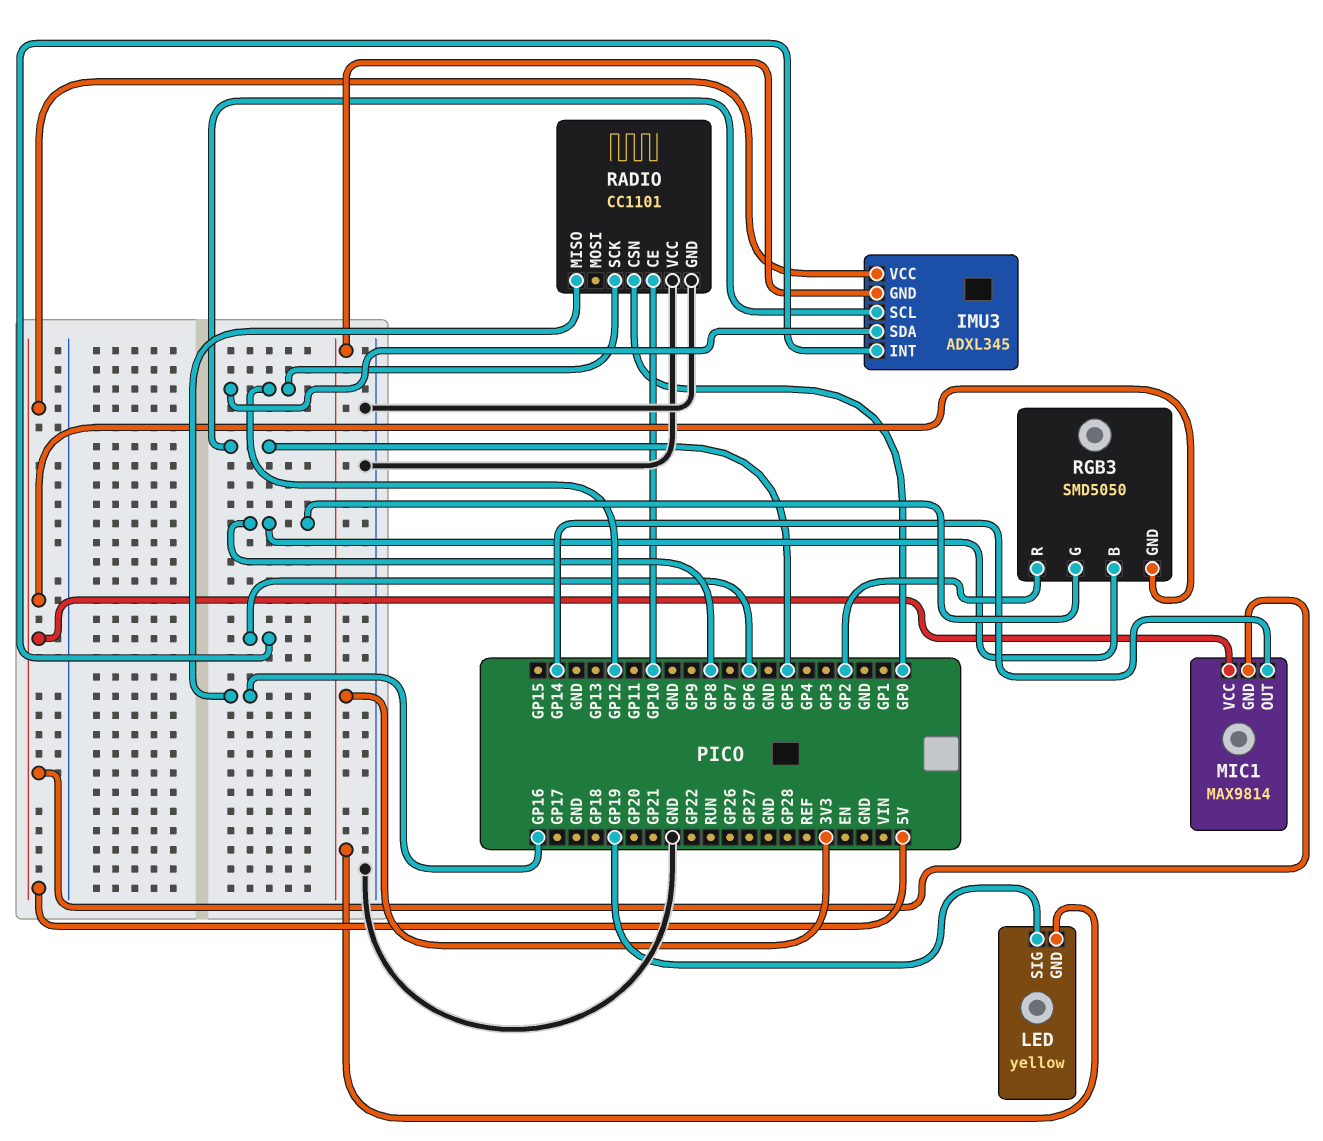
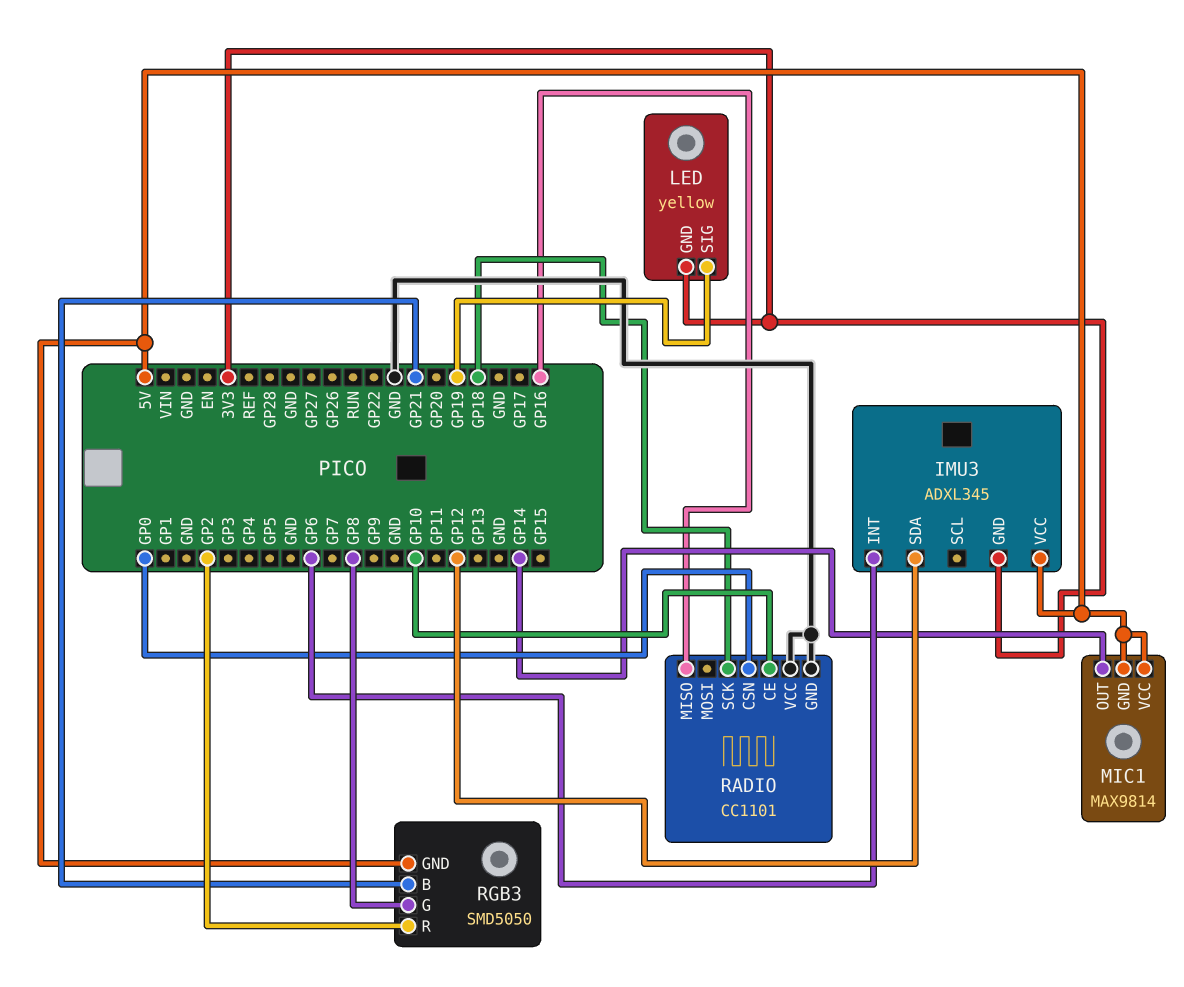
IMU3 pin SCL: GP5 -> none
RADIO pin SCK: GP12 -> GP18
RGB3 pin B: GP8 -> GP21

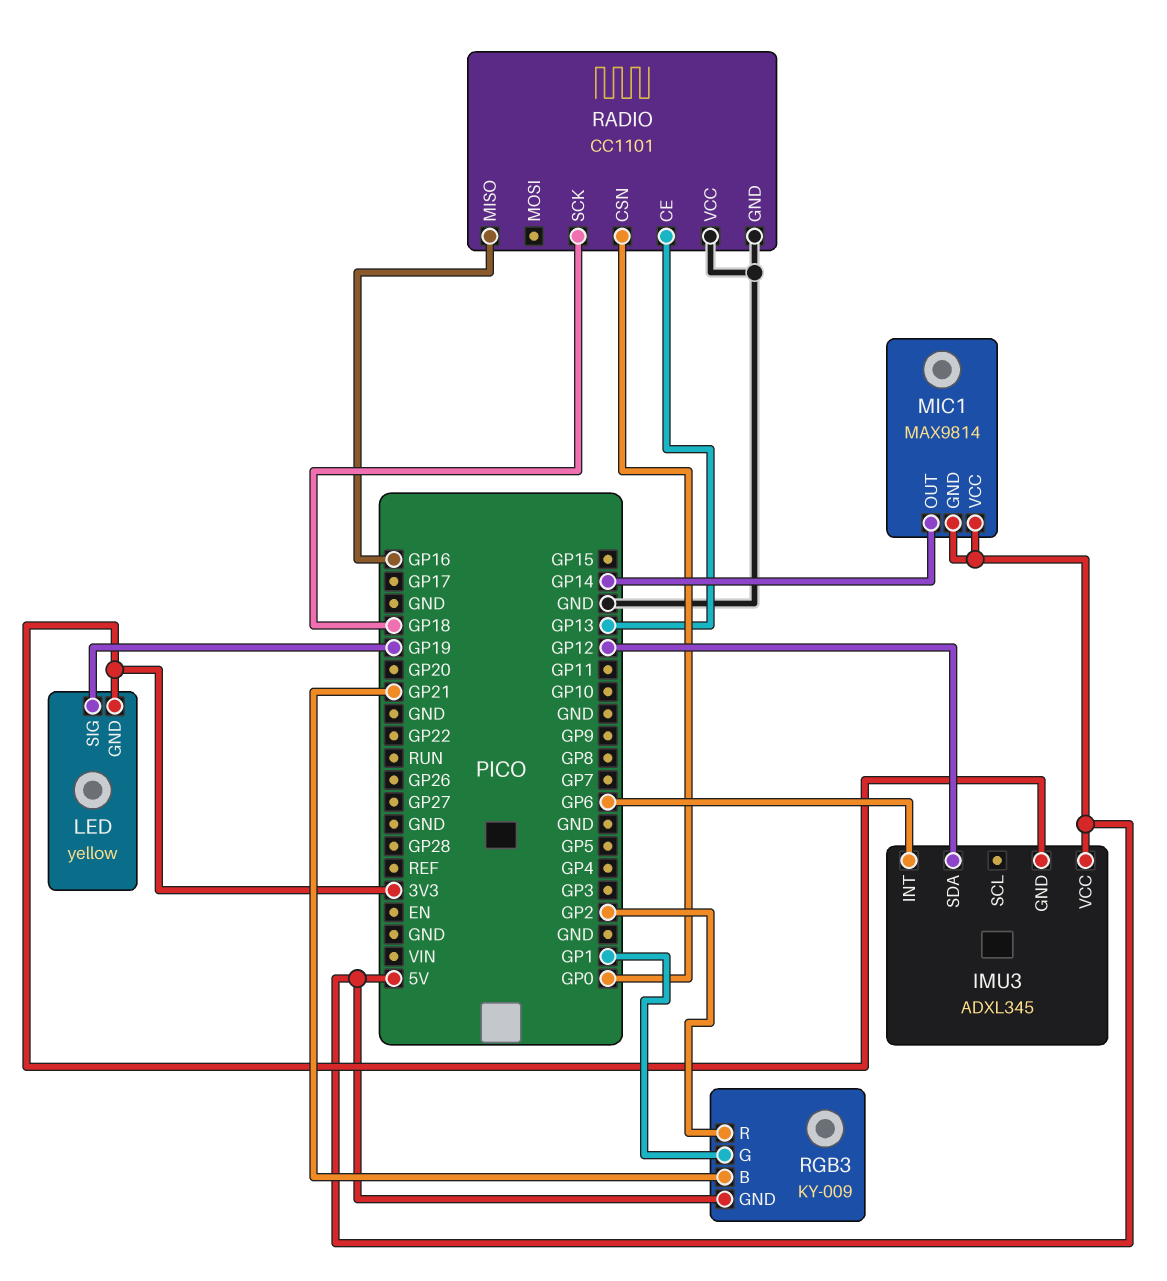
RADIO pin CE: GP10 -> GP13
RGB3: SMD5050 -> KY-009
RGB3 pin G: GP8 -> GP1

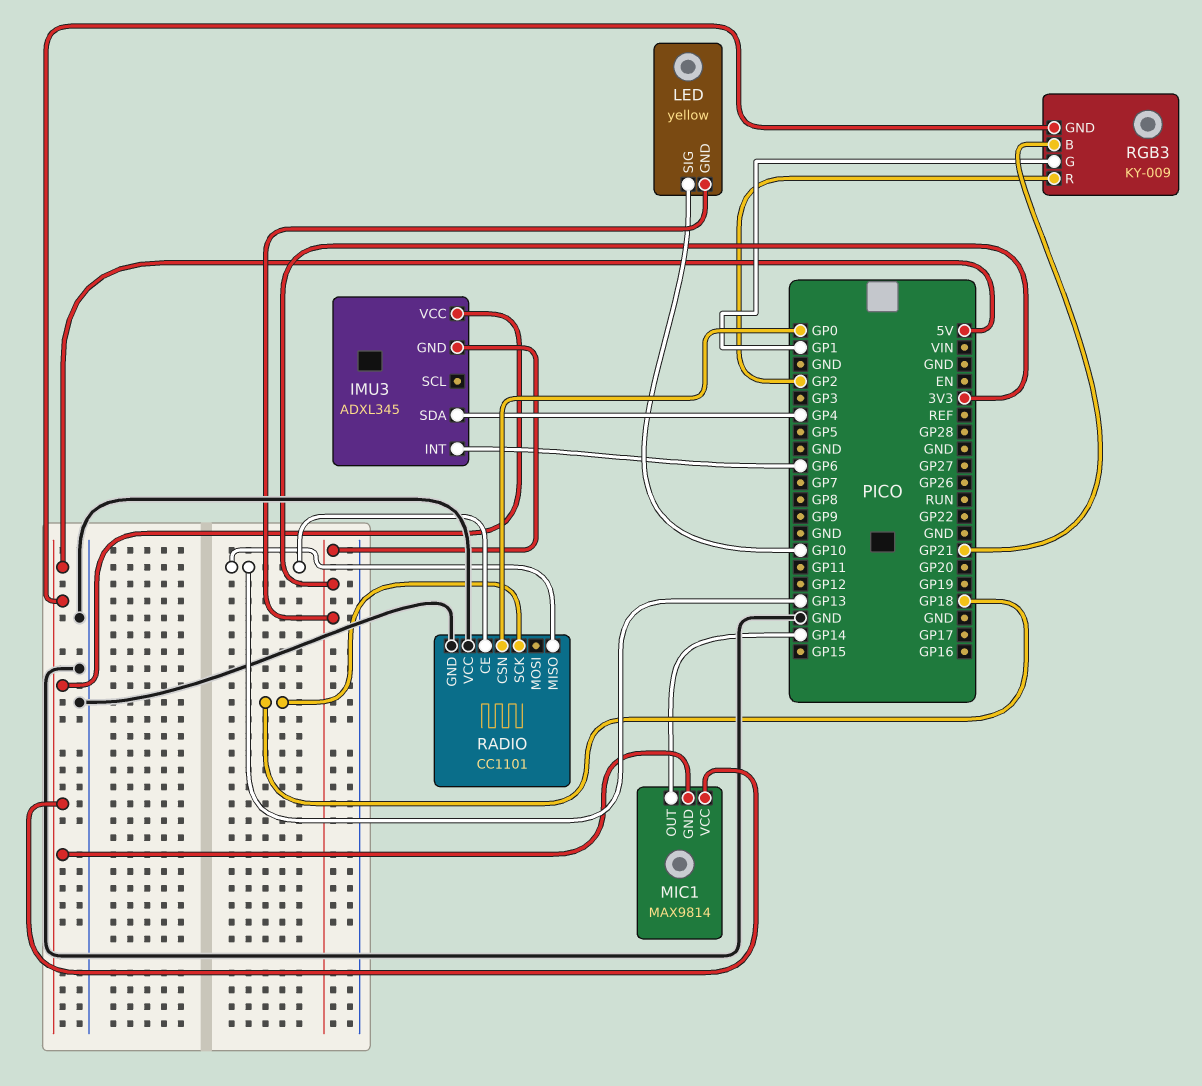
IMU3 pin SDA: GP12 -> GP4
LED pin SIG: GP19 -> GP10
RADIO pin MISO: GP16 -> GP13

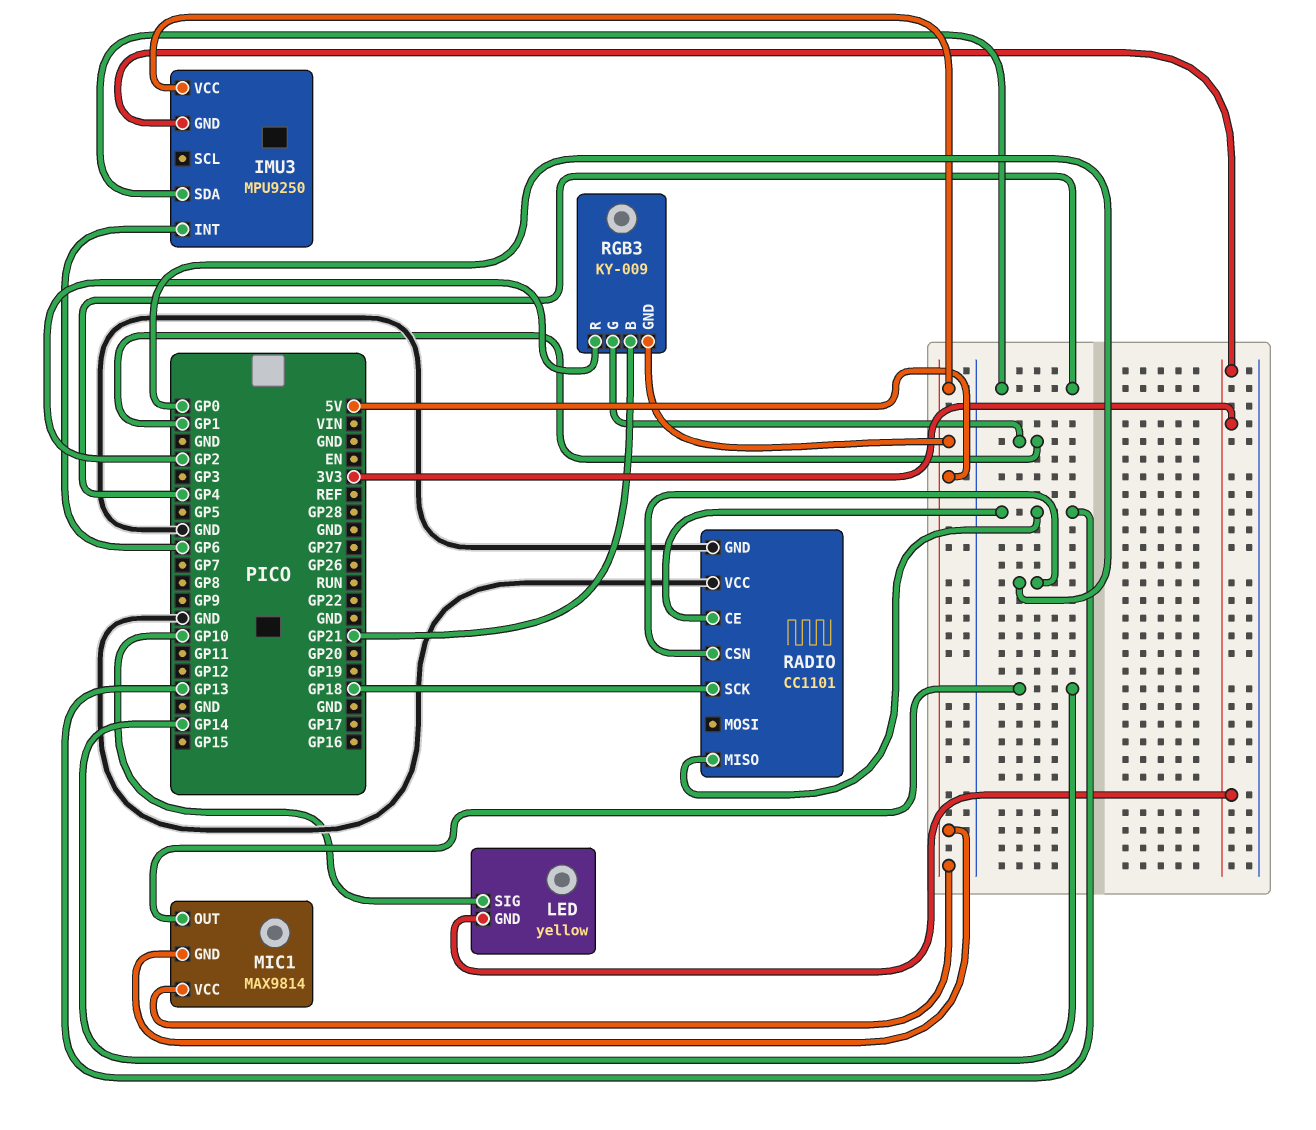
IMU3: ADXL345 -> MPU9250

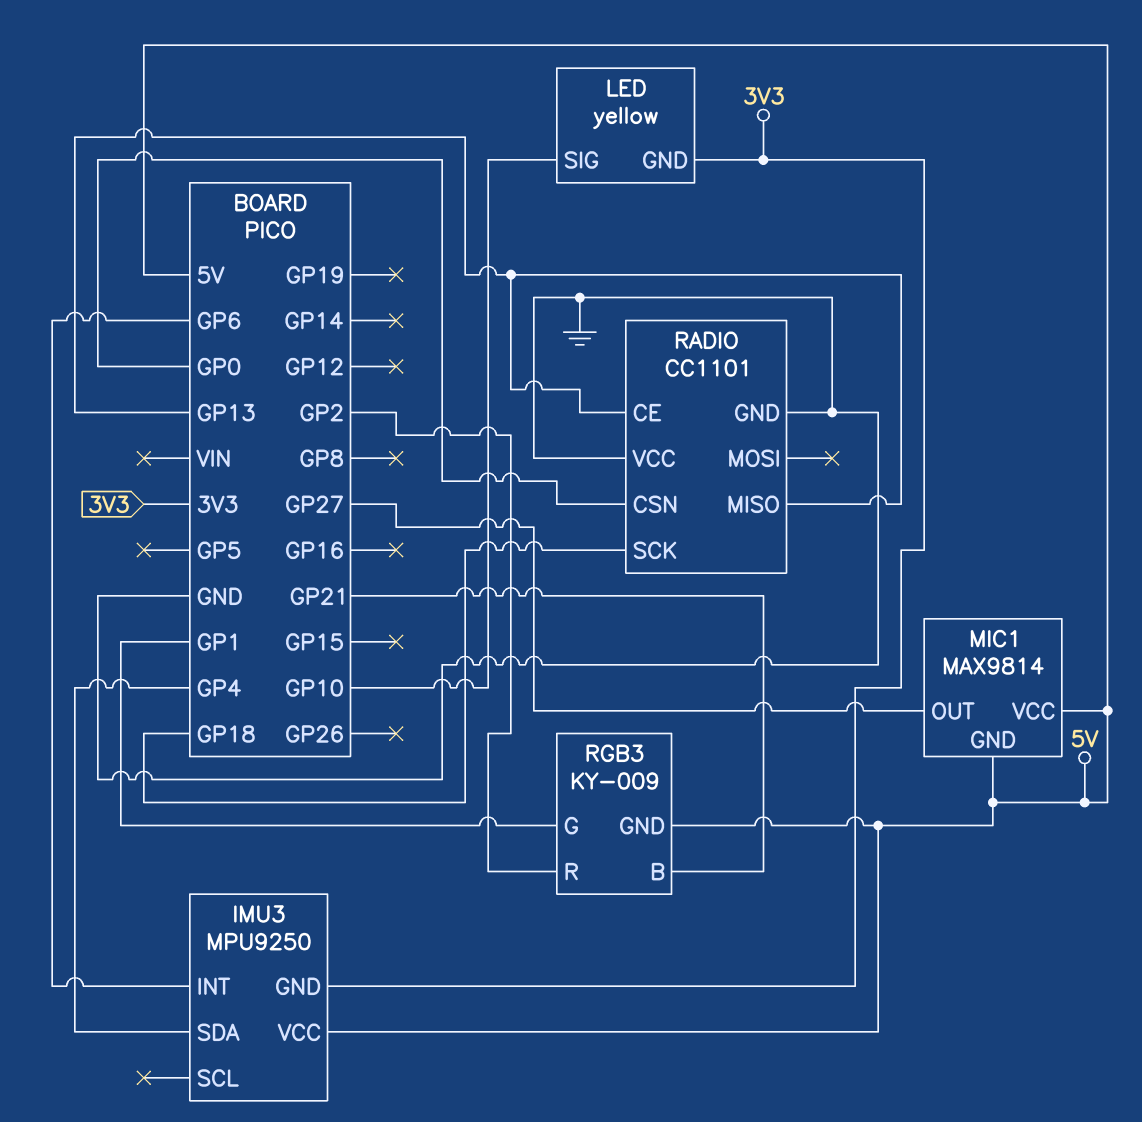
MIC1 pin OUT: GP14 -> GP27

